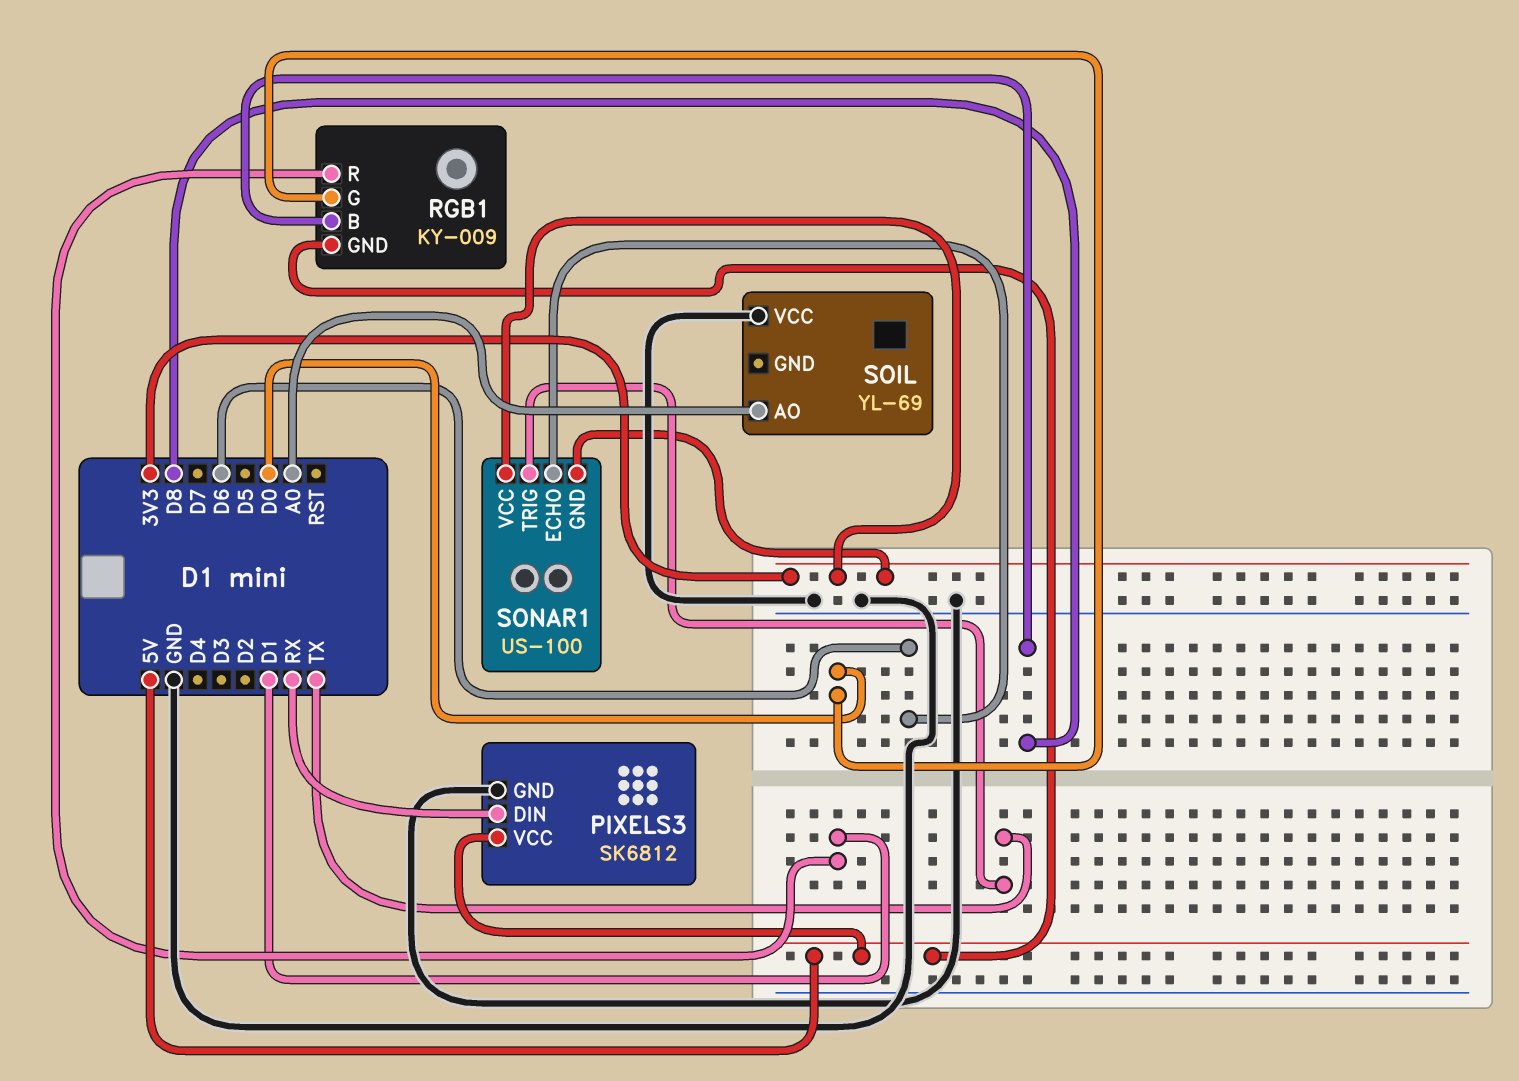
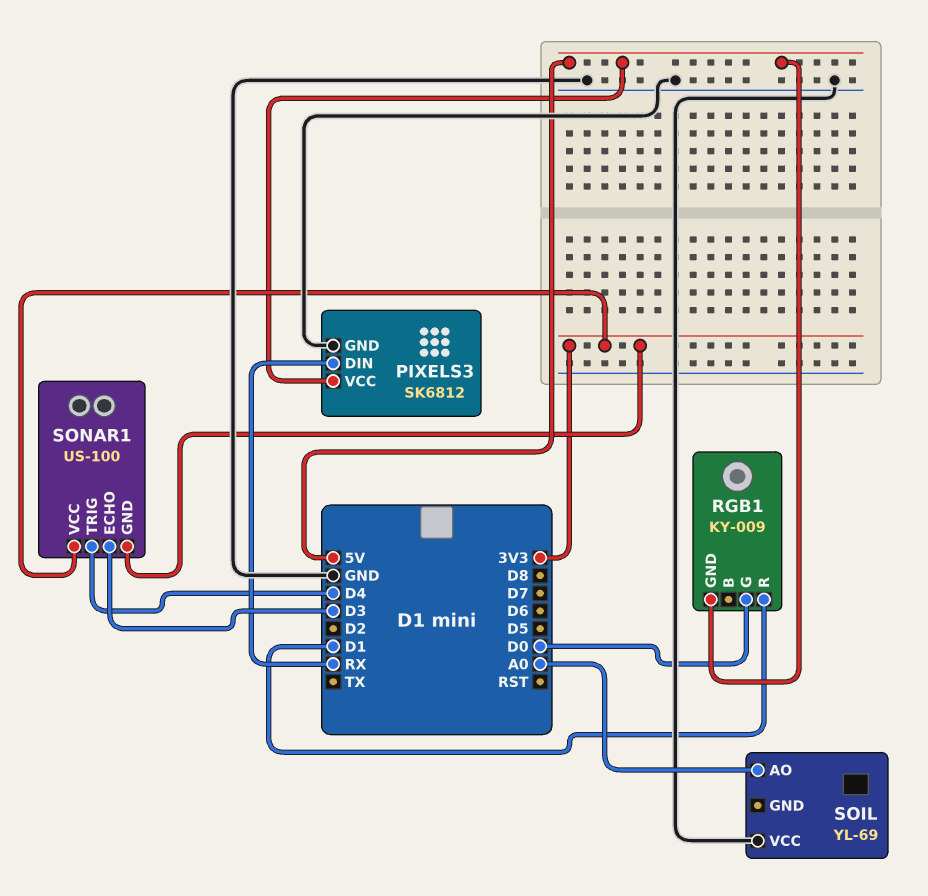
RGB1 pin B: D8 -> none
SONAR1 pin ECHO: D6 -> D3
SONAR1 pin TRIG: TX -> D4

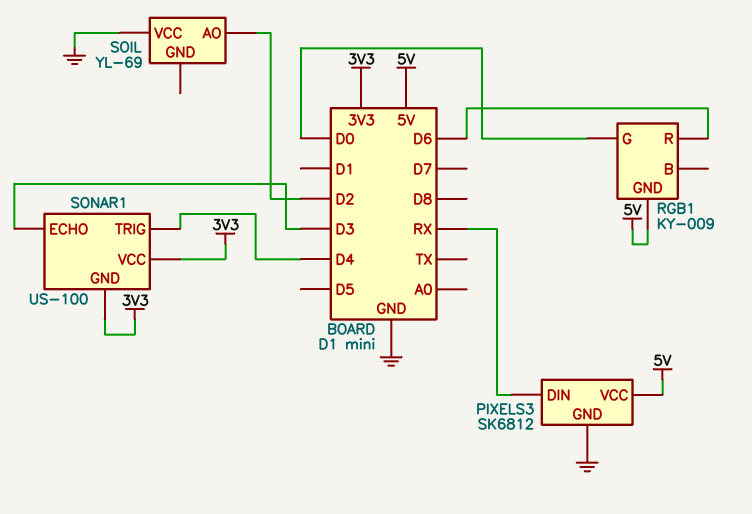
RGB1 pin R: D1 -> D6
SOIL pin AO: A0 -> D2

